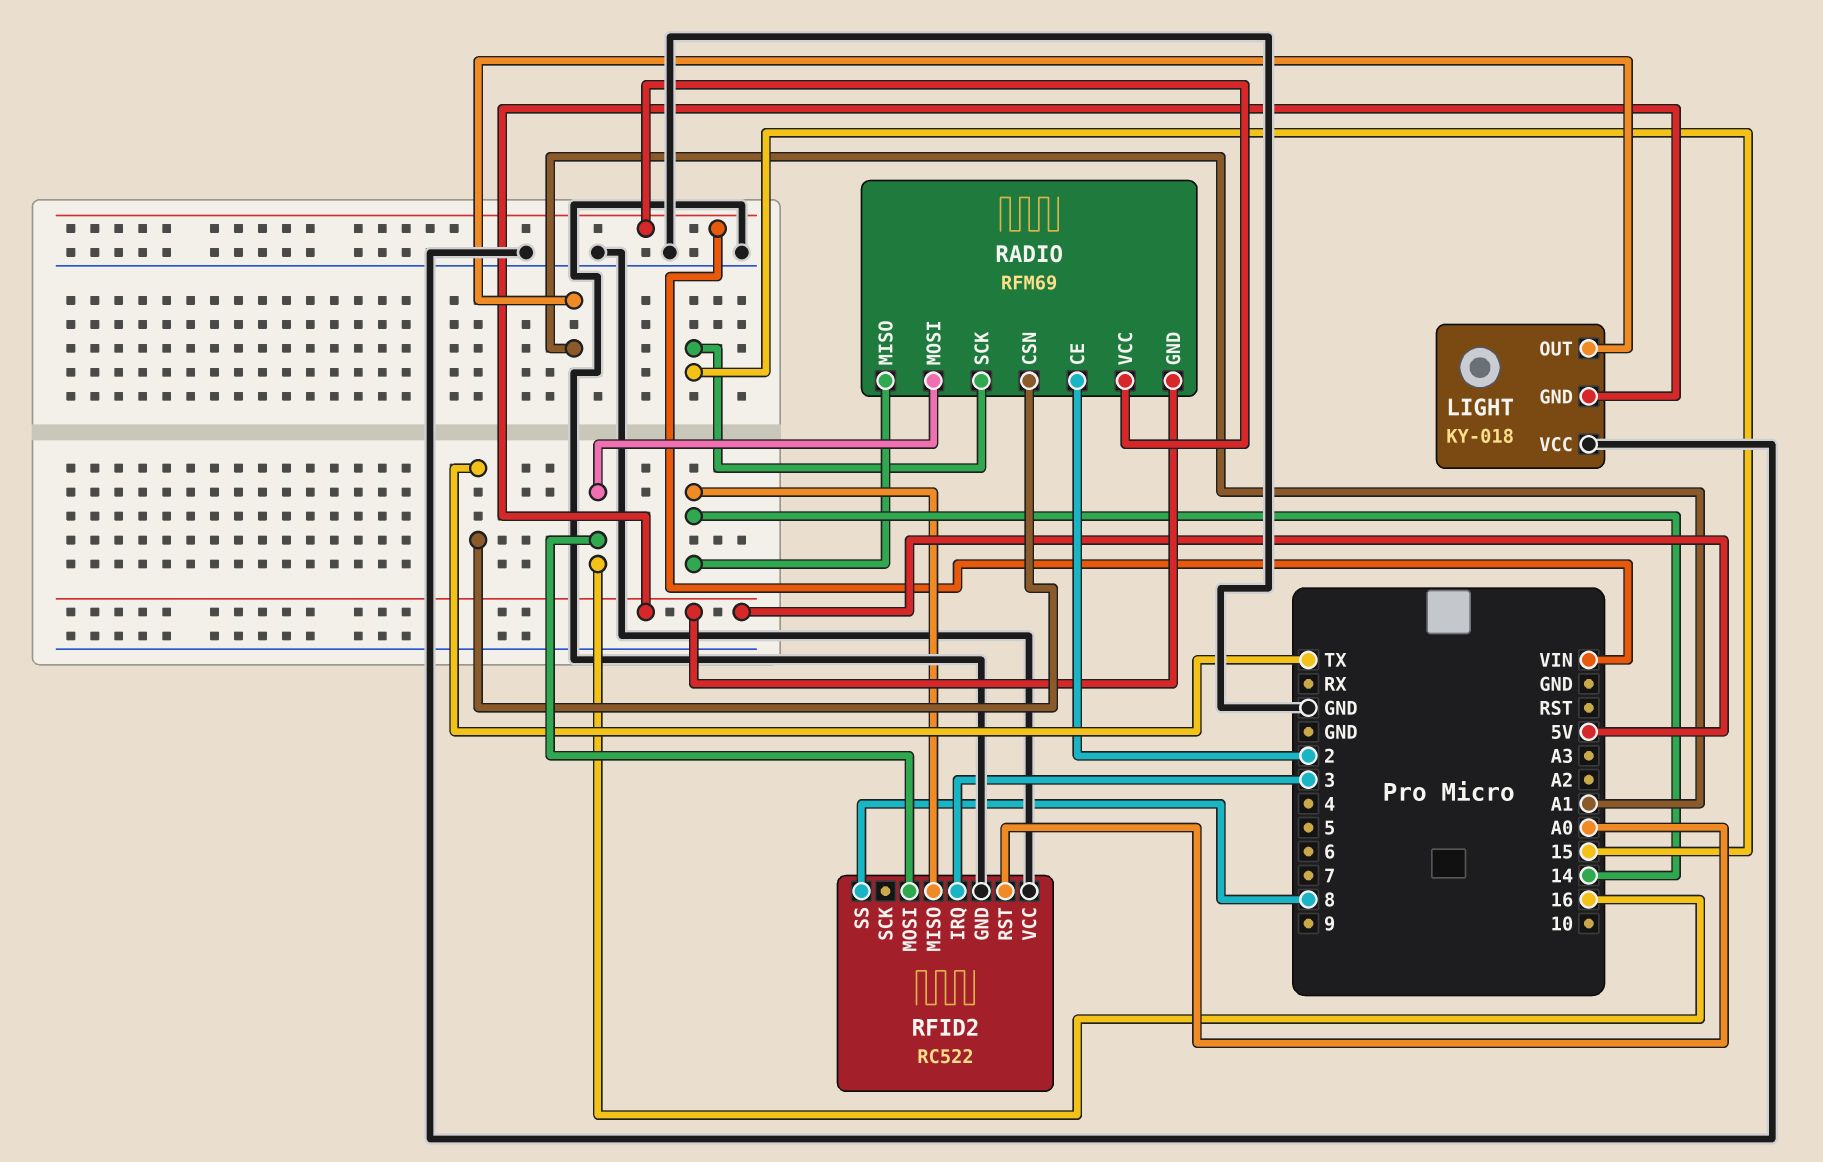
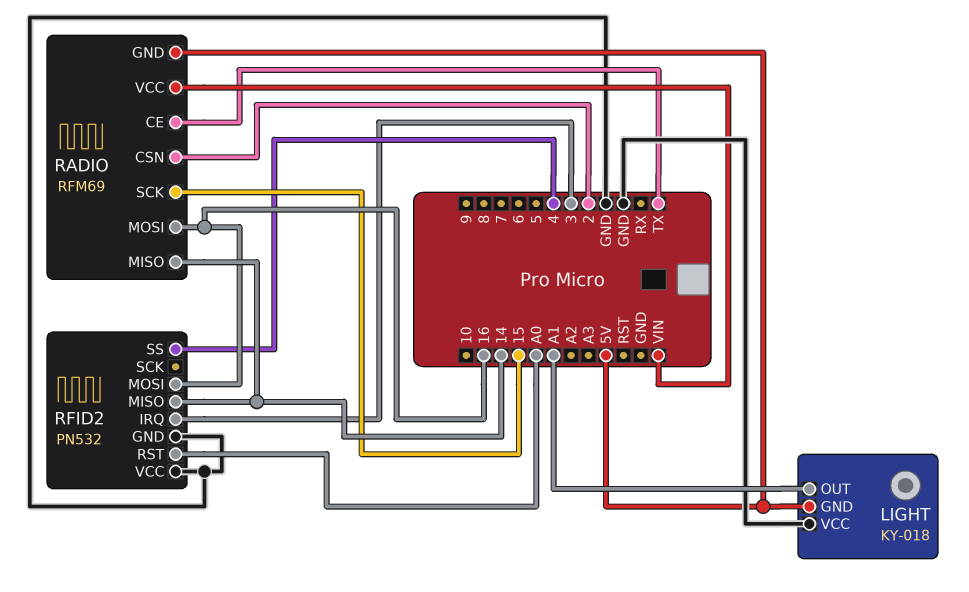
RADIO pin CE: 2 -> TX
RADIO pin CSN: TX -> 2
RFID2: RC522 -> PN532
RFID2 pin SS: 8 -> 4

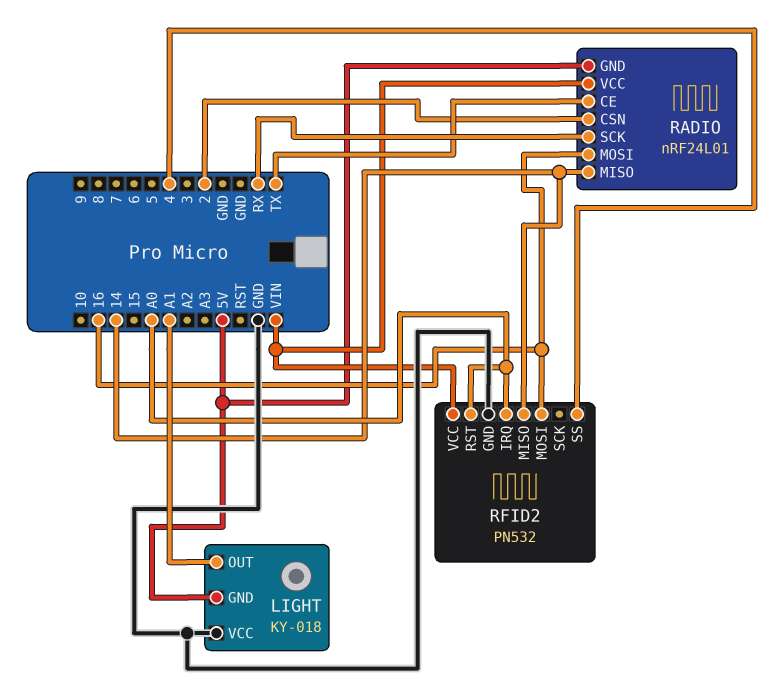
RADIO: RFM69 -> nRF24L01
RADIO pin SCK: 15 -> RX
RFID2 pin IRQ: 3 -> A0
RFID2 pin VCC: GND -> VIN

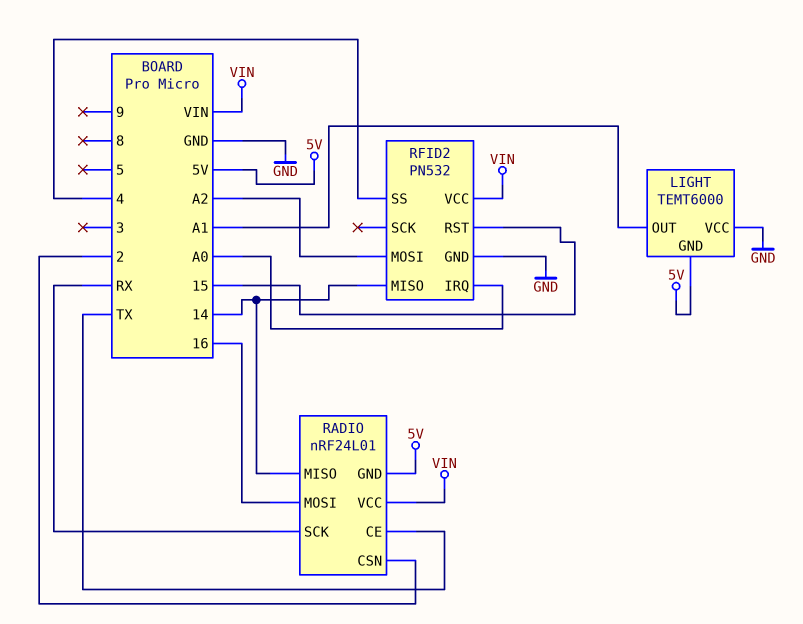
LIGHT: KY-018 -> TEMT6000
RFID2 pin MOSI: 16 -> A2
RFID2 pin RST: A0 -> 15

